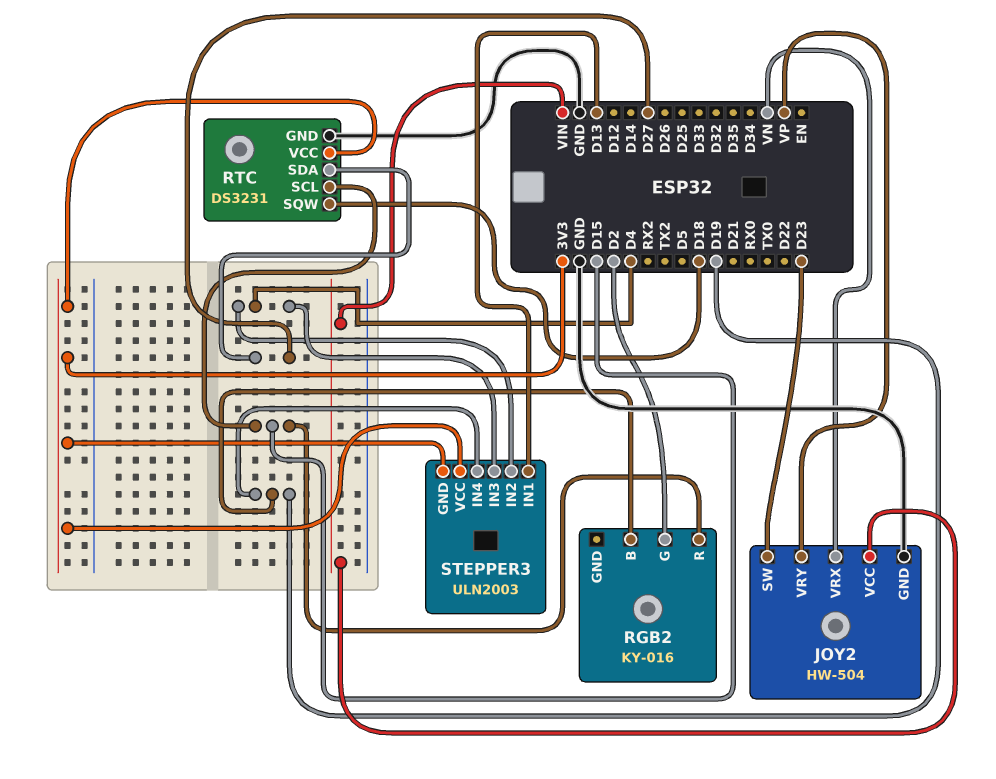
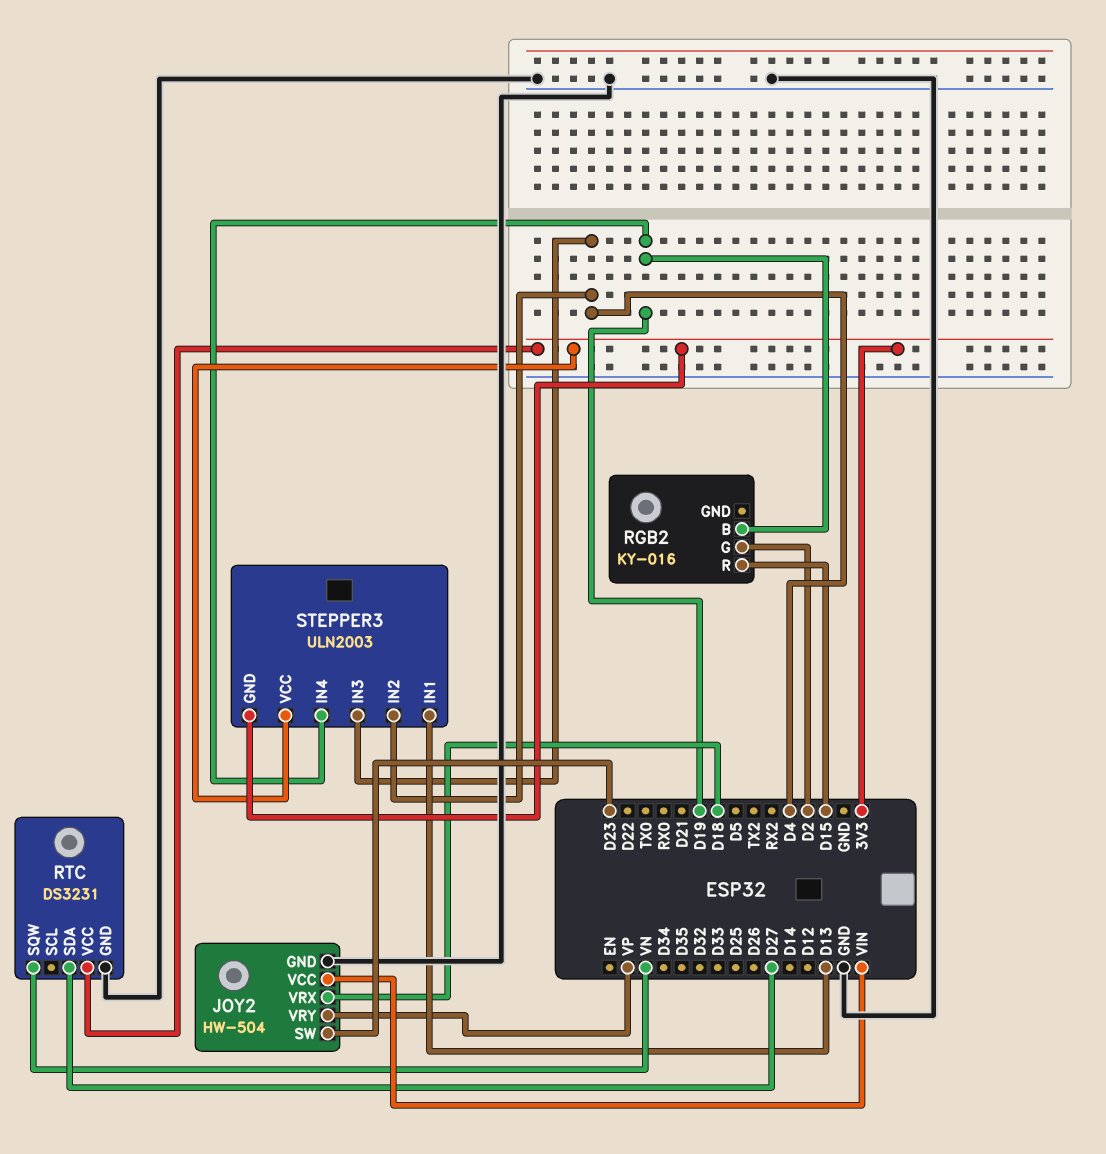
JOY2 pin VRX: VN -> D18
RTC pin SCL: D15 -> none
RTC pin SQW: D18 -> VN

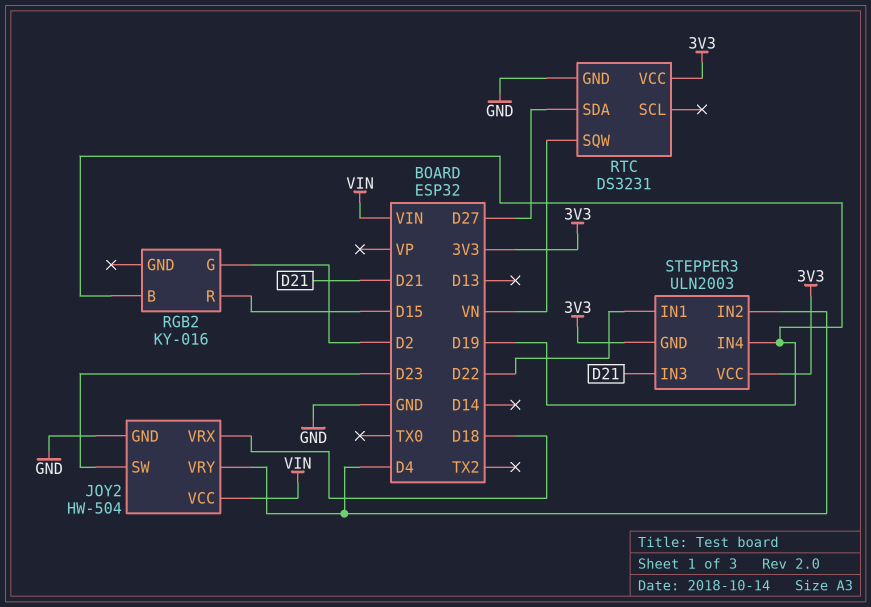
JOY2 pin VRY: VP -> D4
STEPPER3 pin IN1: D13 -> D22
STEPPER3 pin IN3: D4 -> D21

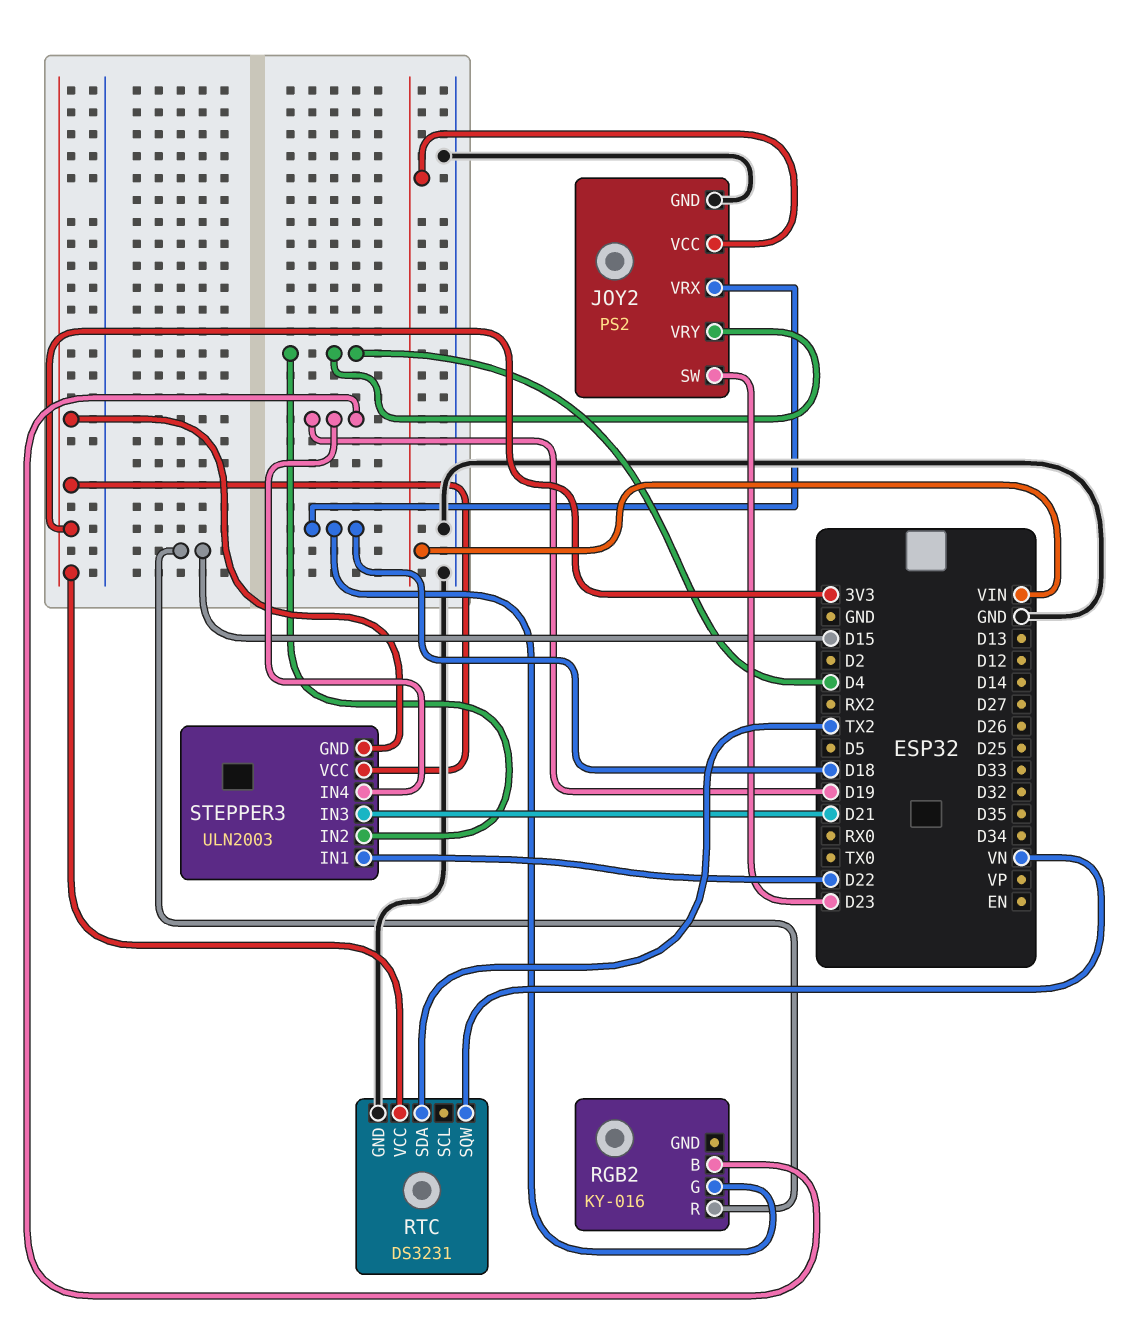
JOY2: HW-504 -> PS2
RGB2 pin G: D2 -> D18
RTC pin SDA: D27 -> TX2

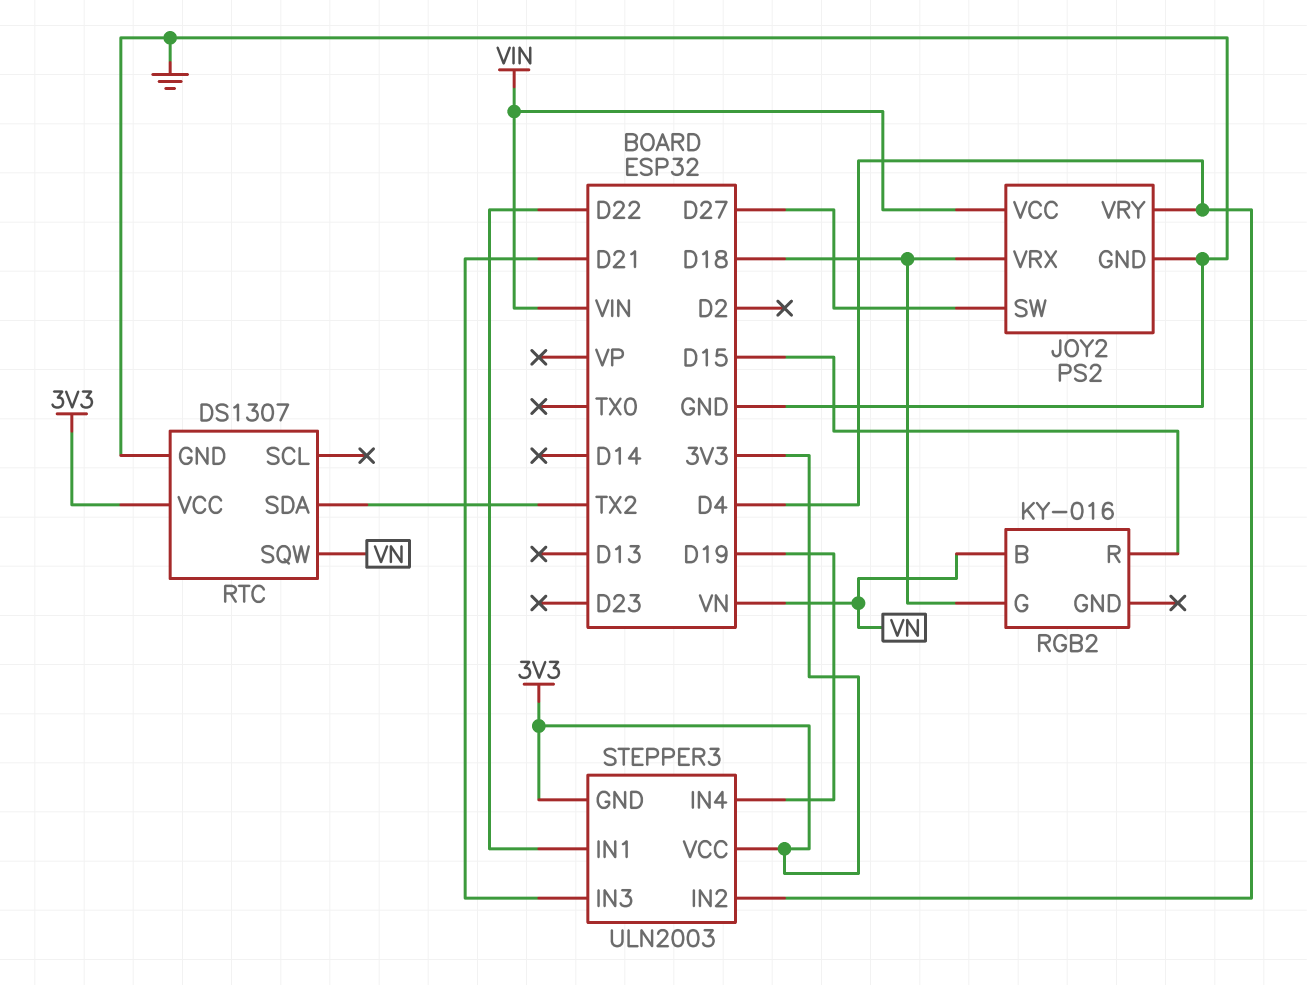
JOY2 pin SW: D23 -> D27
RGB2 pin B: D19 -> VN
RTC: DS3231 -> DS1307

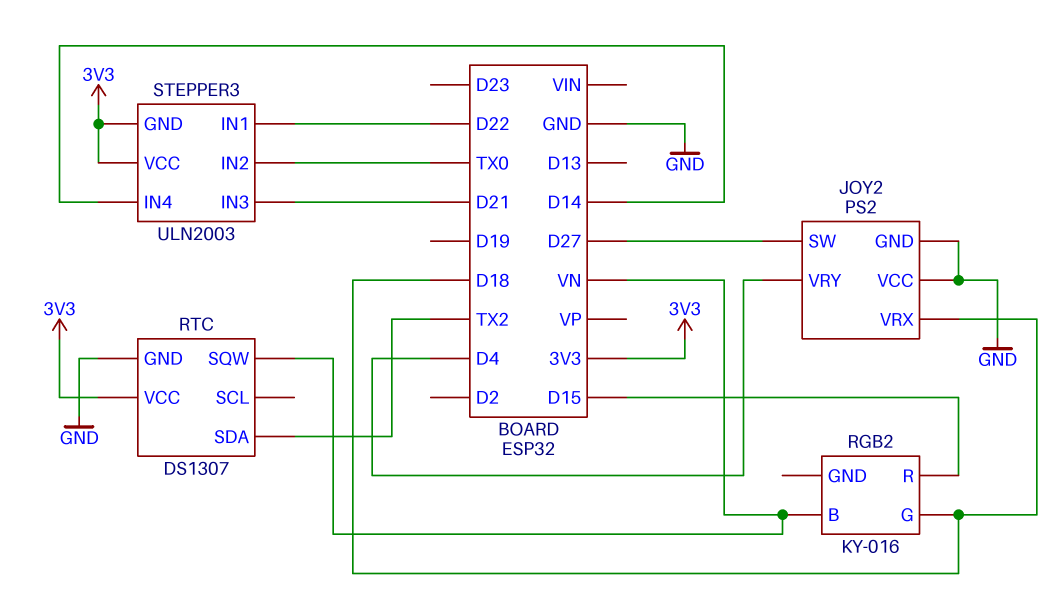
JOY2 pin VCC: VIN -> GND
STEPPER3 pin IN2: D4 -> TX0
STEPPER3 pin IN4: D19 -> D14

